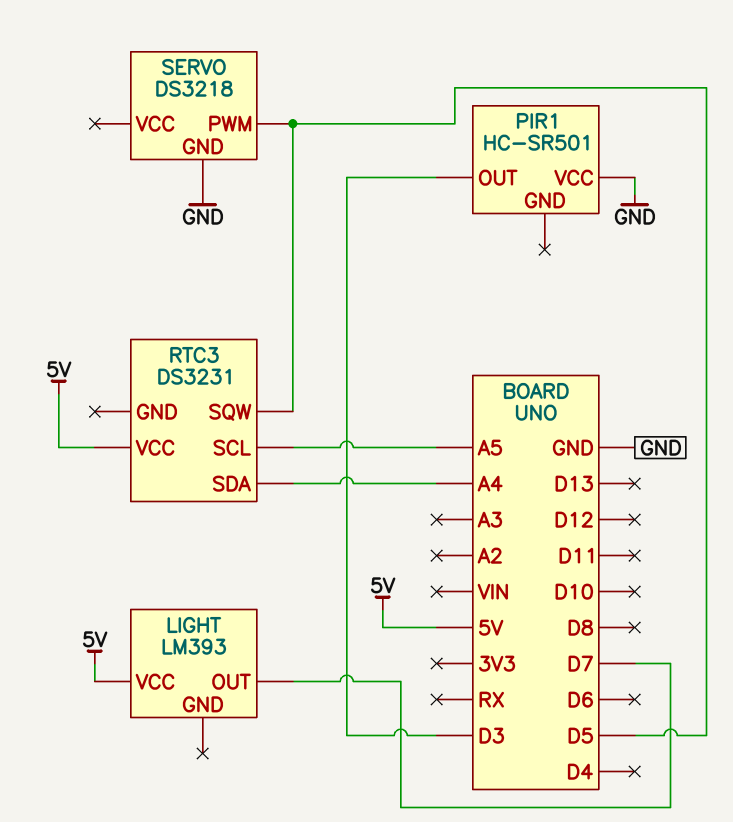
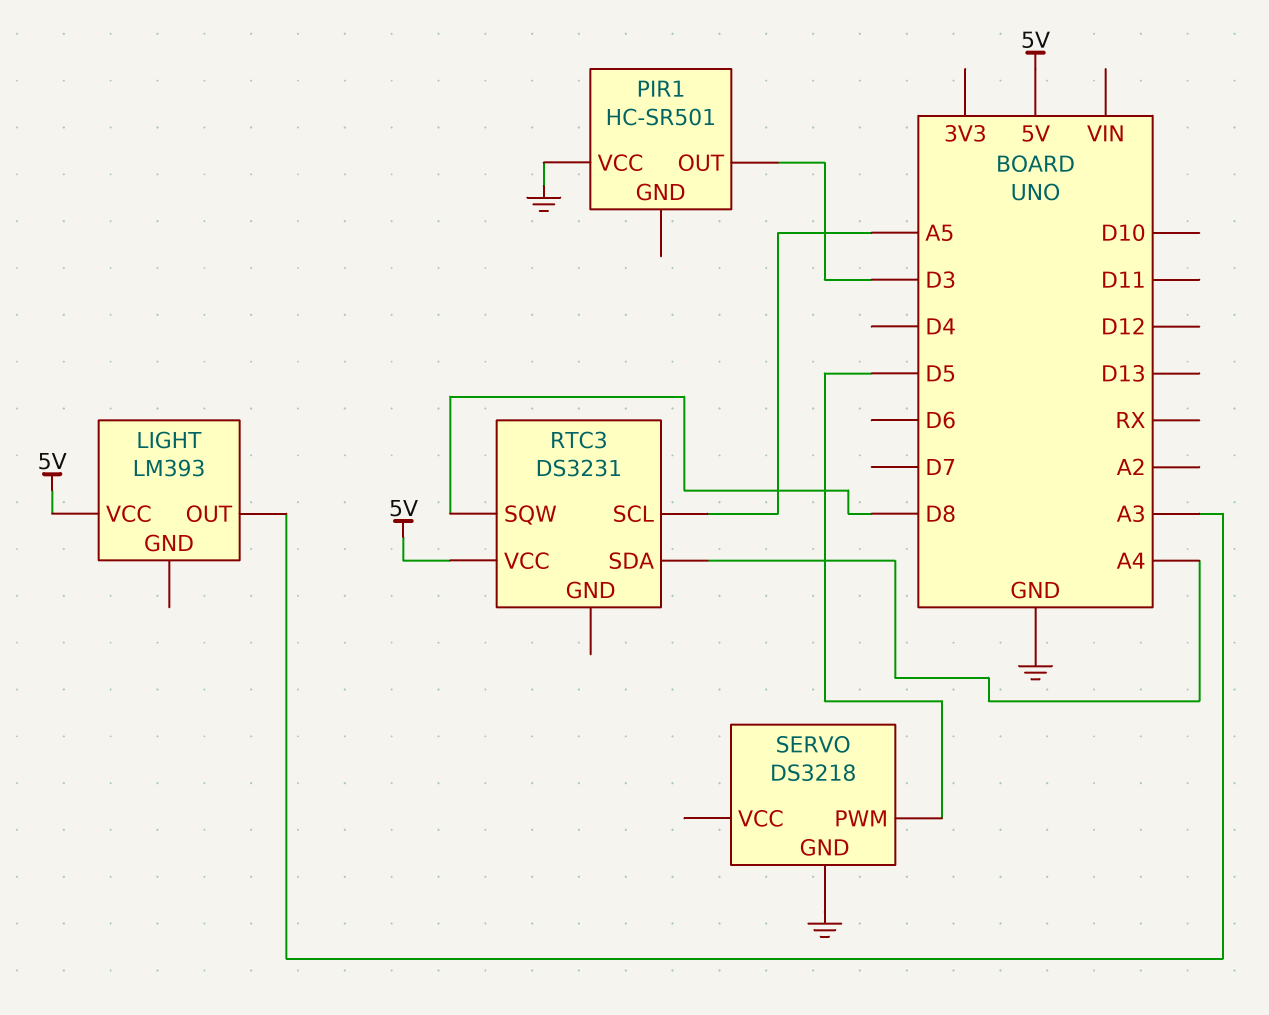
LIGHT pin OUT: D7 -> A3
RTC3 pin SQW: D5 -> D8

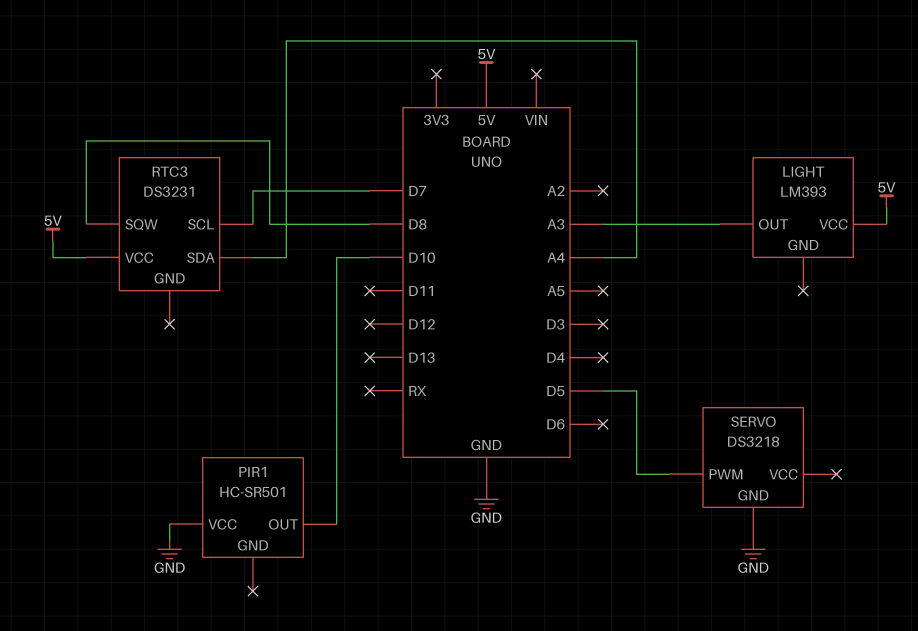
PIR1 pin OUT: D3 -> D10
RTC3 pin SCL: A5 -> D7

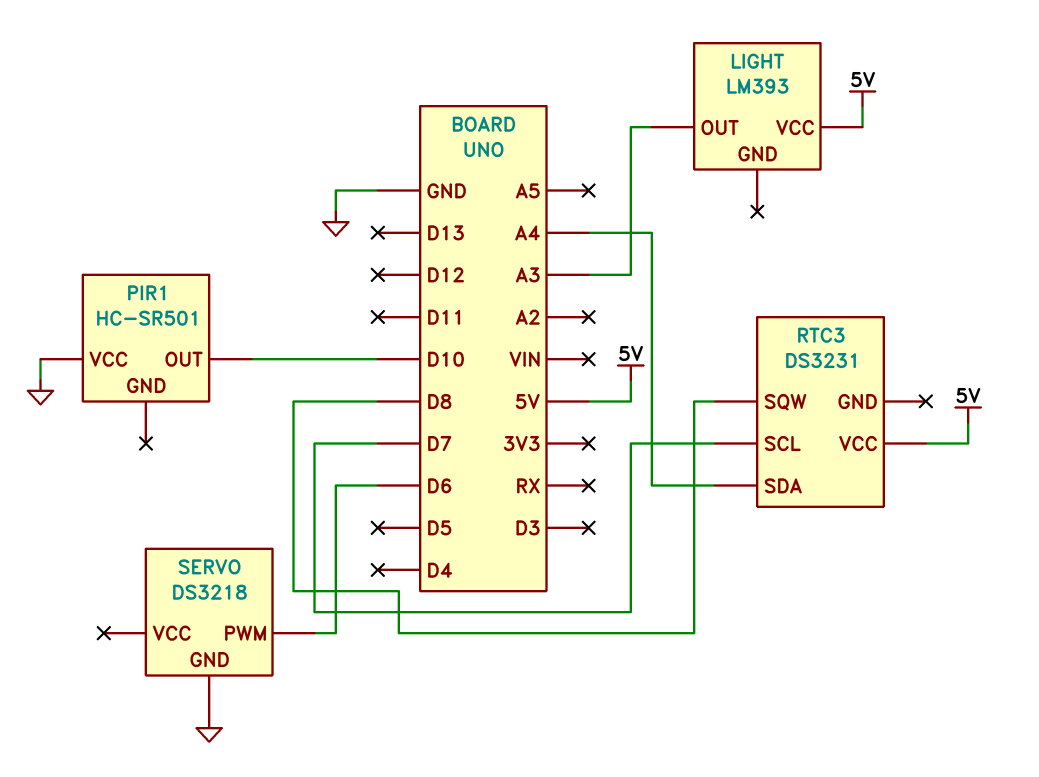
SERVO pin PWM: D5 -> D6

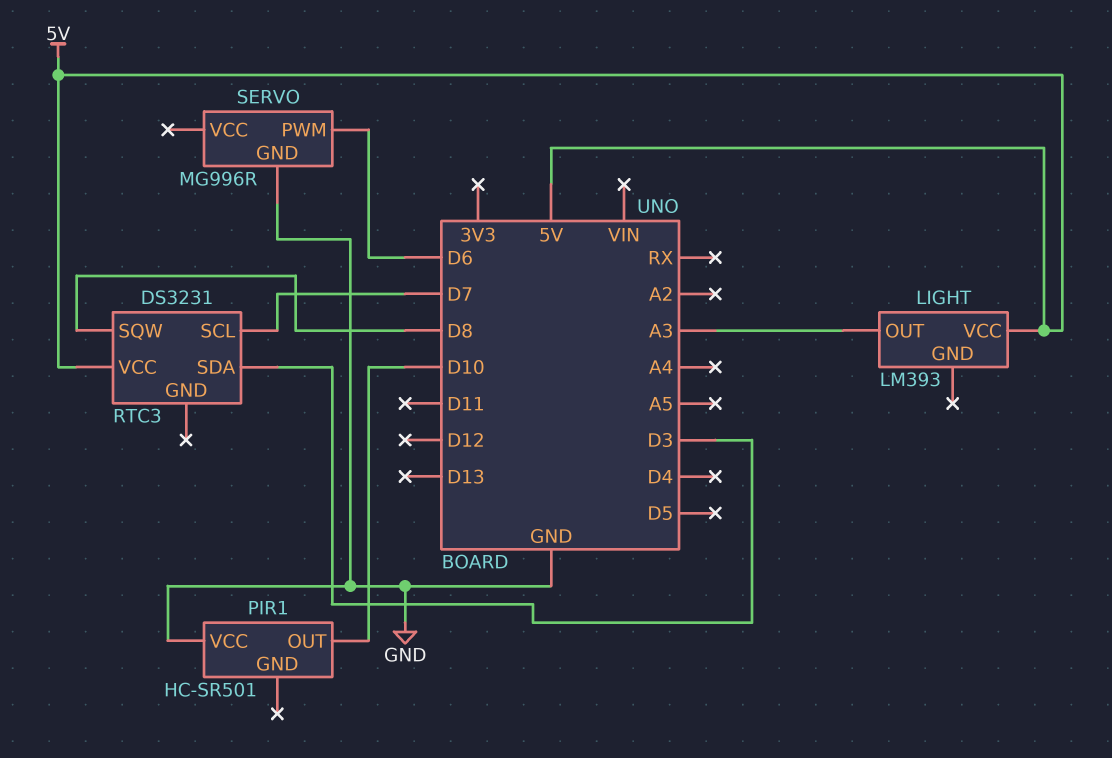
RTC3 pin SDA: A4 -> D3
SERVO: DS3218 -> MG996R

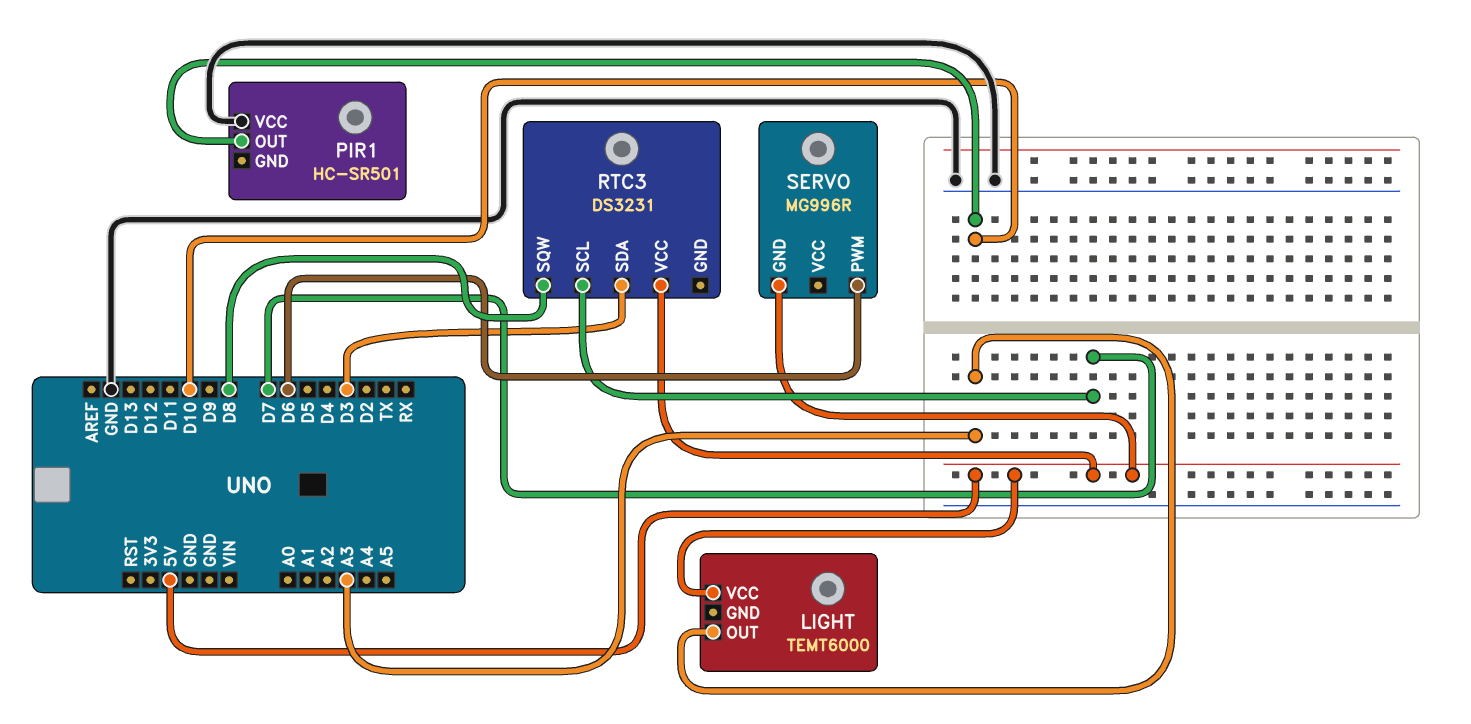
LIGHT: LM393 -> TEMT6000
SERVO pin GND: GND -> 5V

